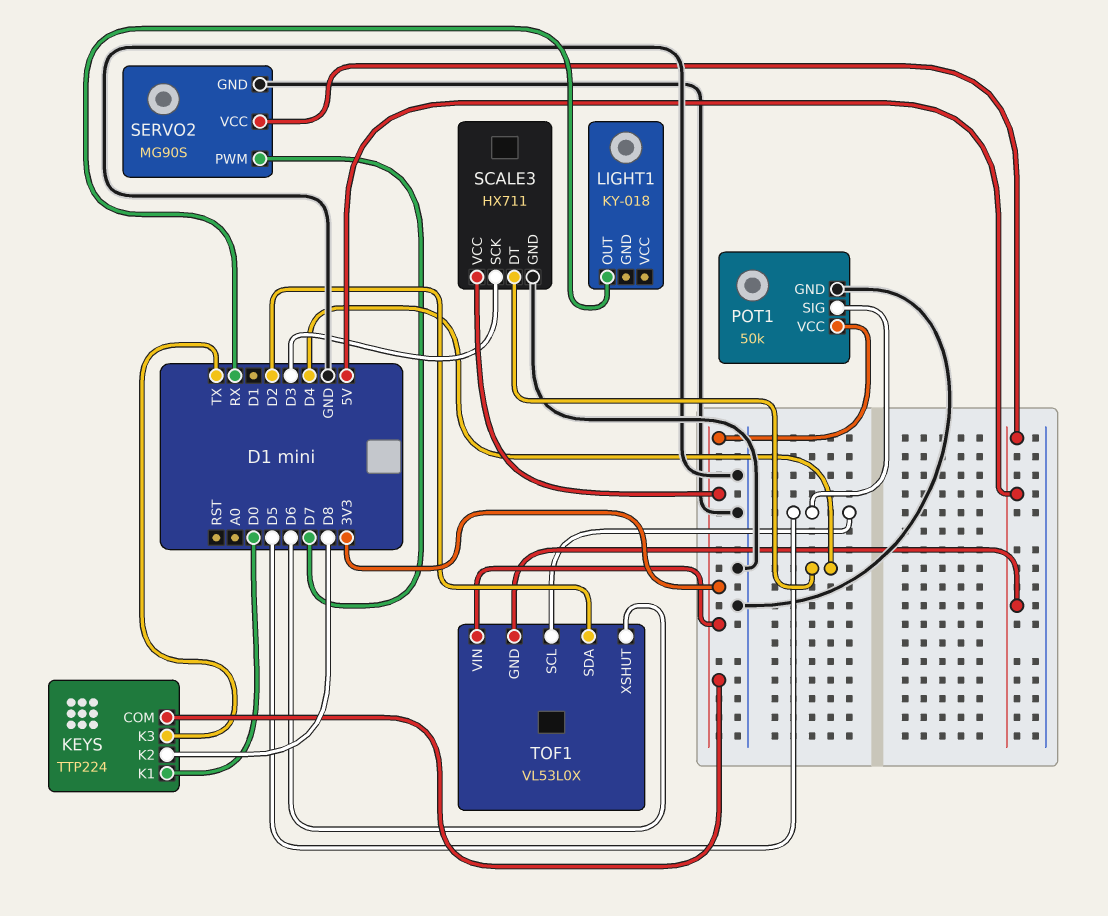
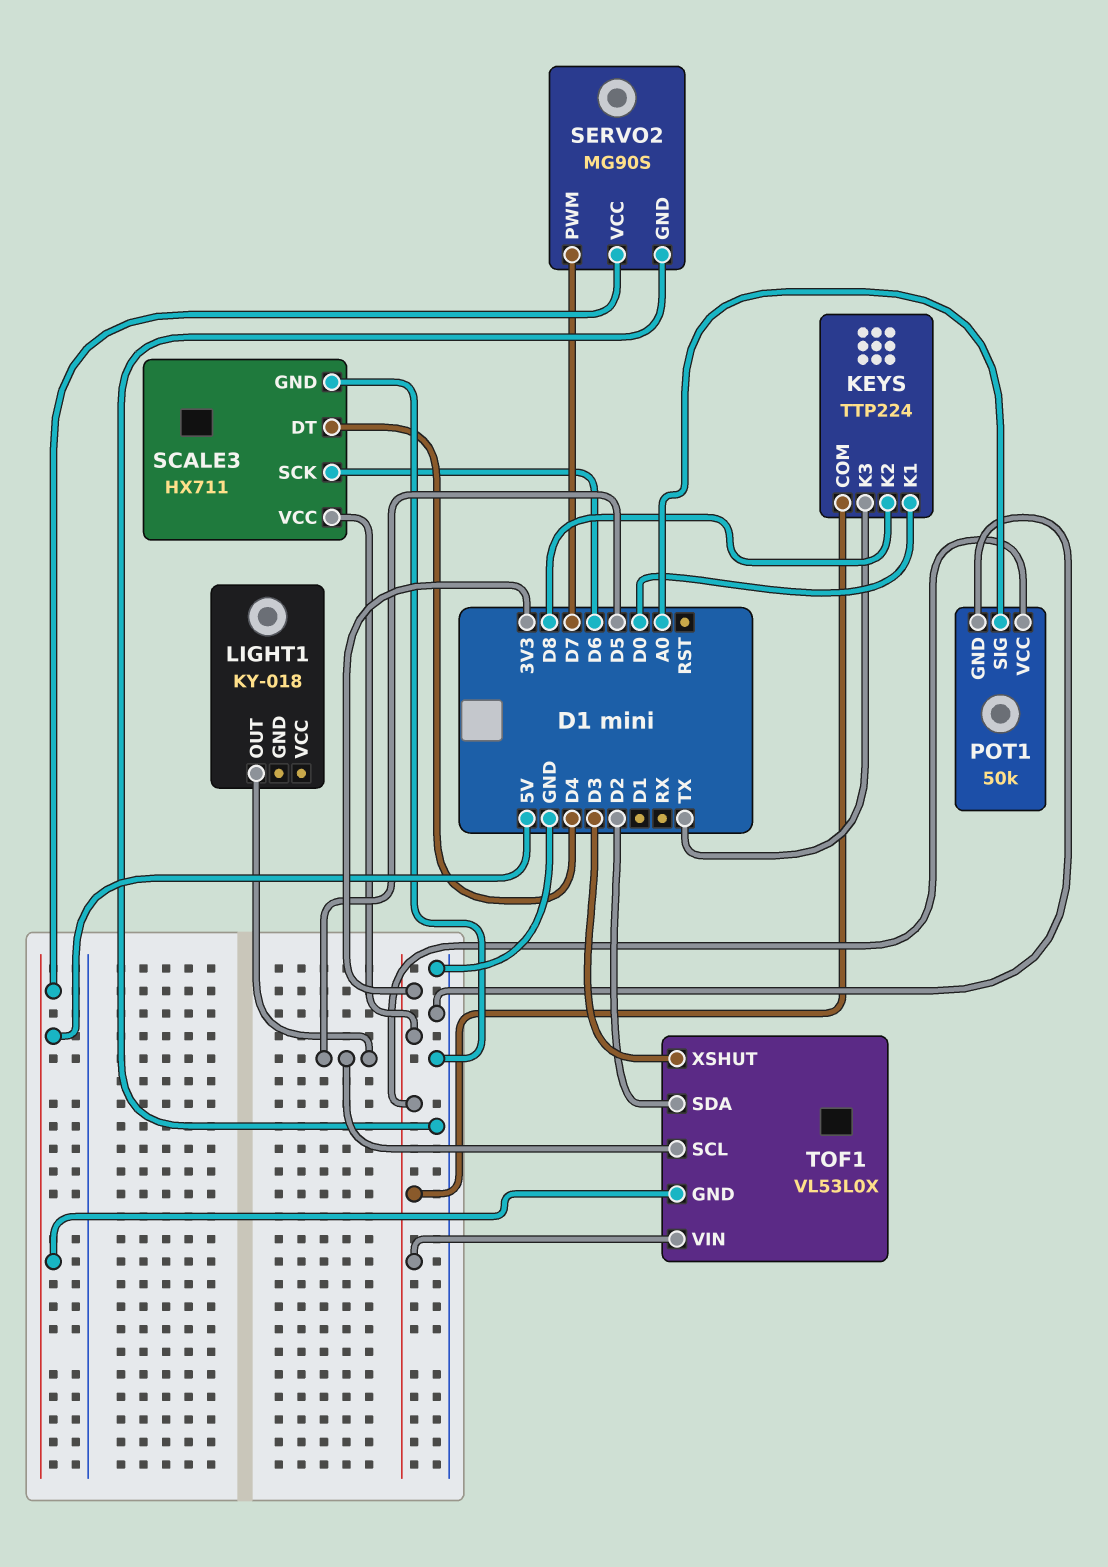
LIGHT1 pin OUT: RX -> D5
POT1 pin SIG: D5 -> A0
SCALE3 pin SCK: D3 -> D6
TOF1 pin XSHUT: D6 -> D3

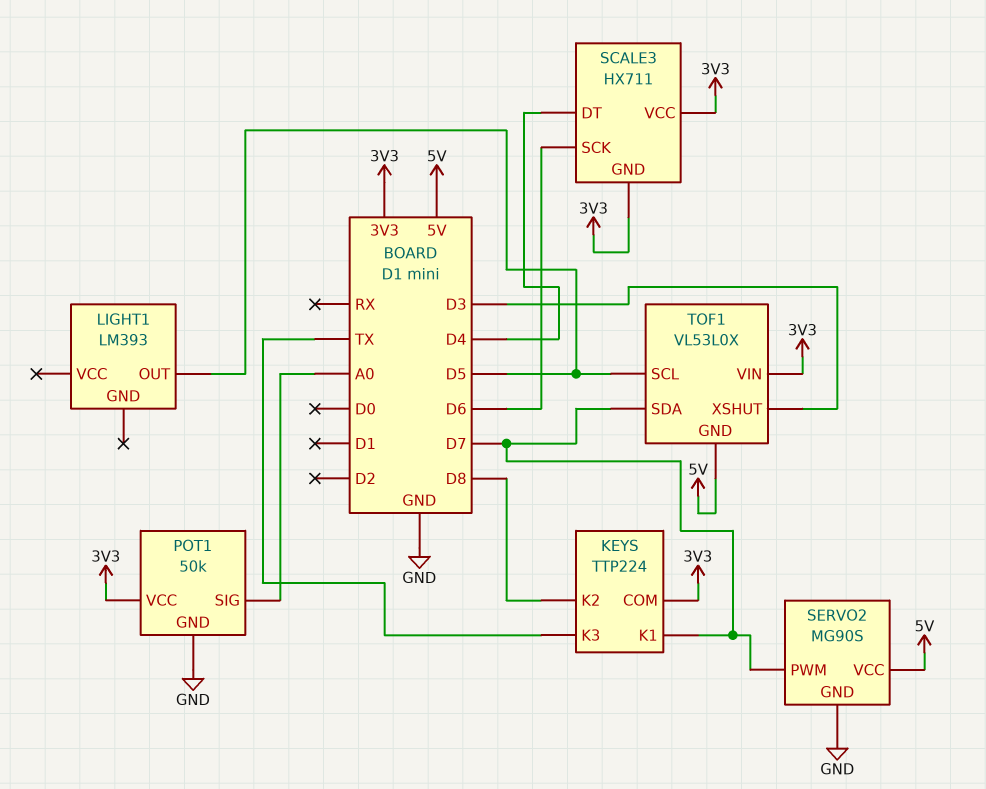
KEYS pin K1: D0 -> D7
LIGHT1: KY-018 -> LM393
SCALE3 pin GND: GND -> 3V3
TOF1 pin SDA: D2 -> D7

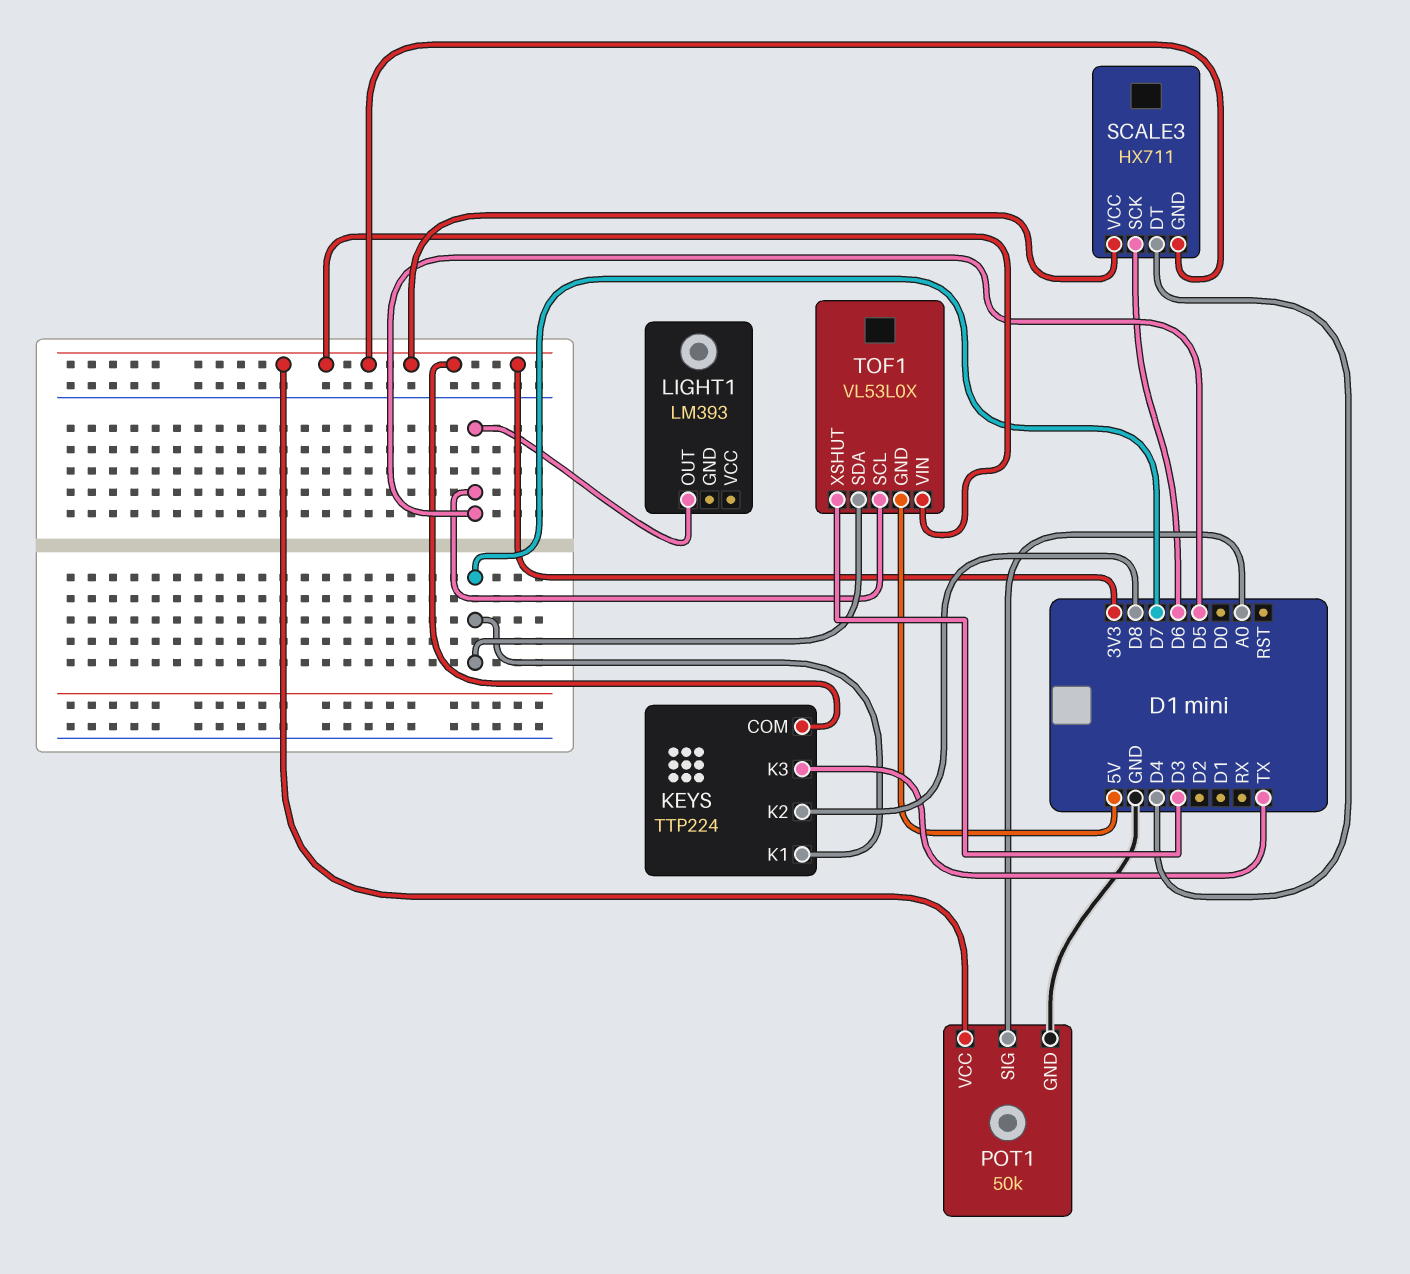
SERVO2: MG90S -> none
SERVO2 pin GND: GND -> none
SERVO2 pin PWM: D7 -> none
SERVO2 pin VCC: 5V -> none

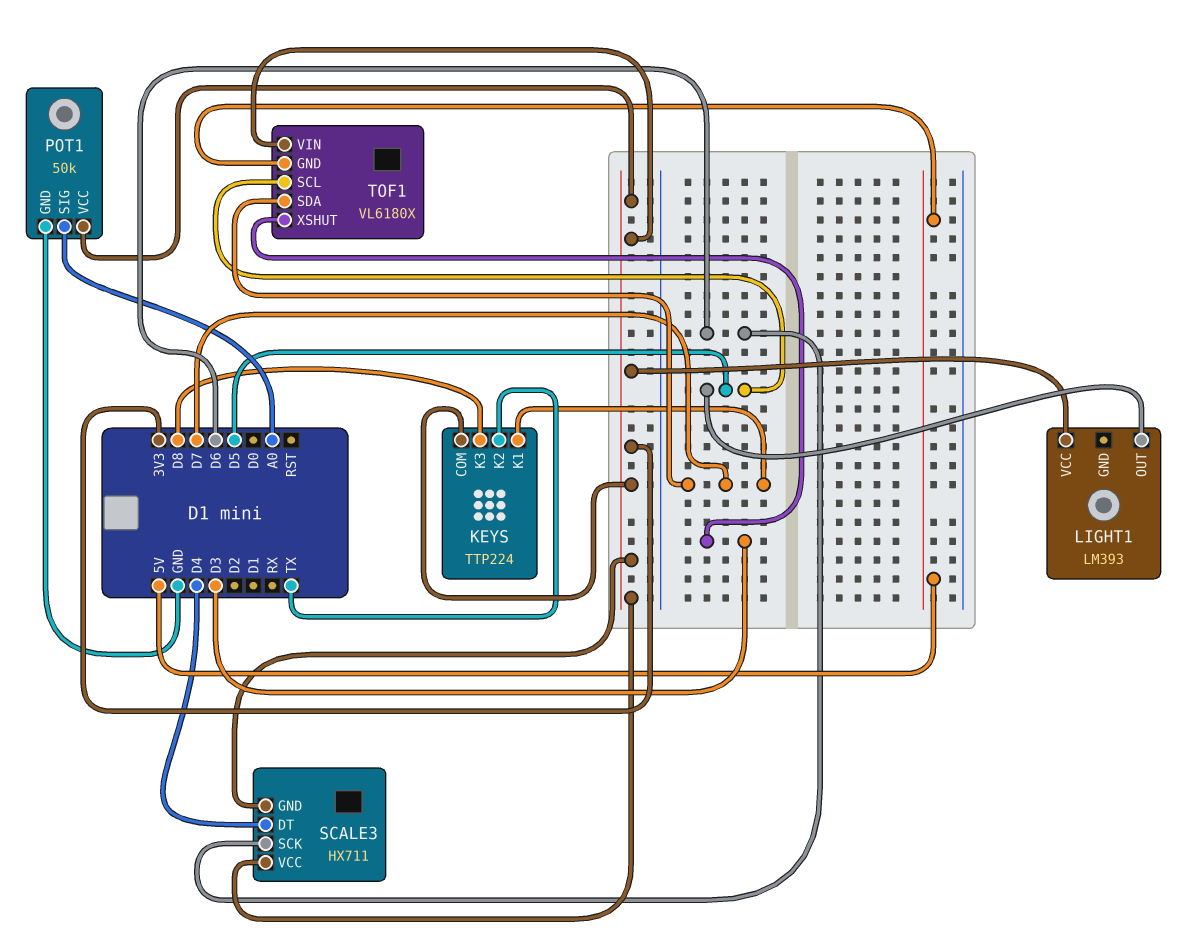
KEYS pin K2: D8 -> TX
KEYS pin K3: TX -> D8
LIGHT1 pin VCC: none -> 3V3
TOF1: VL53L0X -> VL6180X

